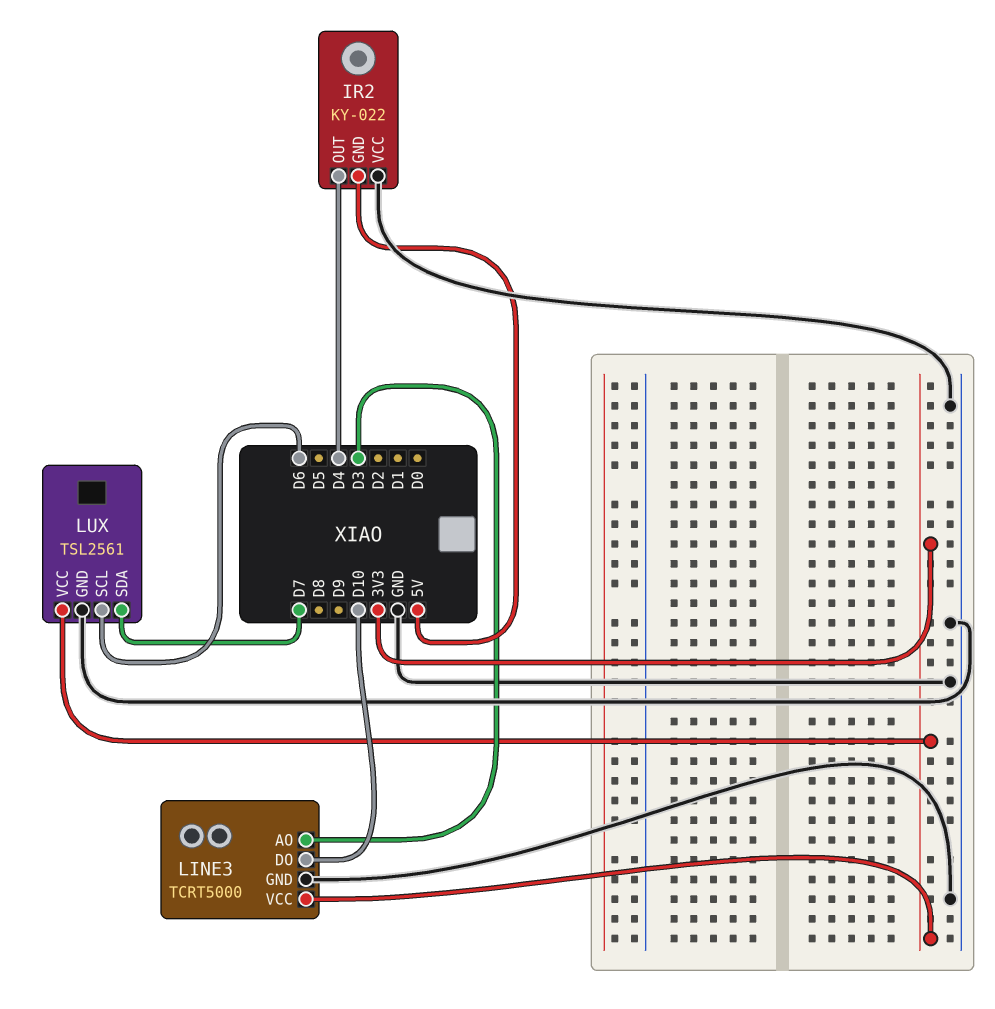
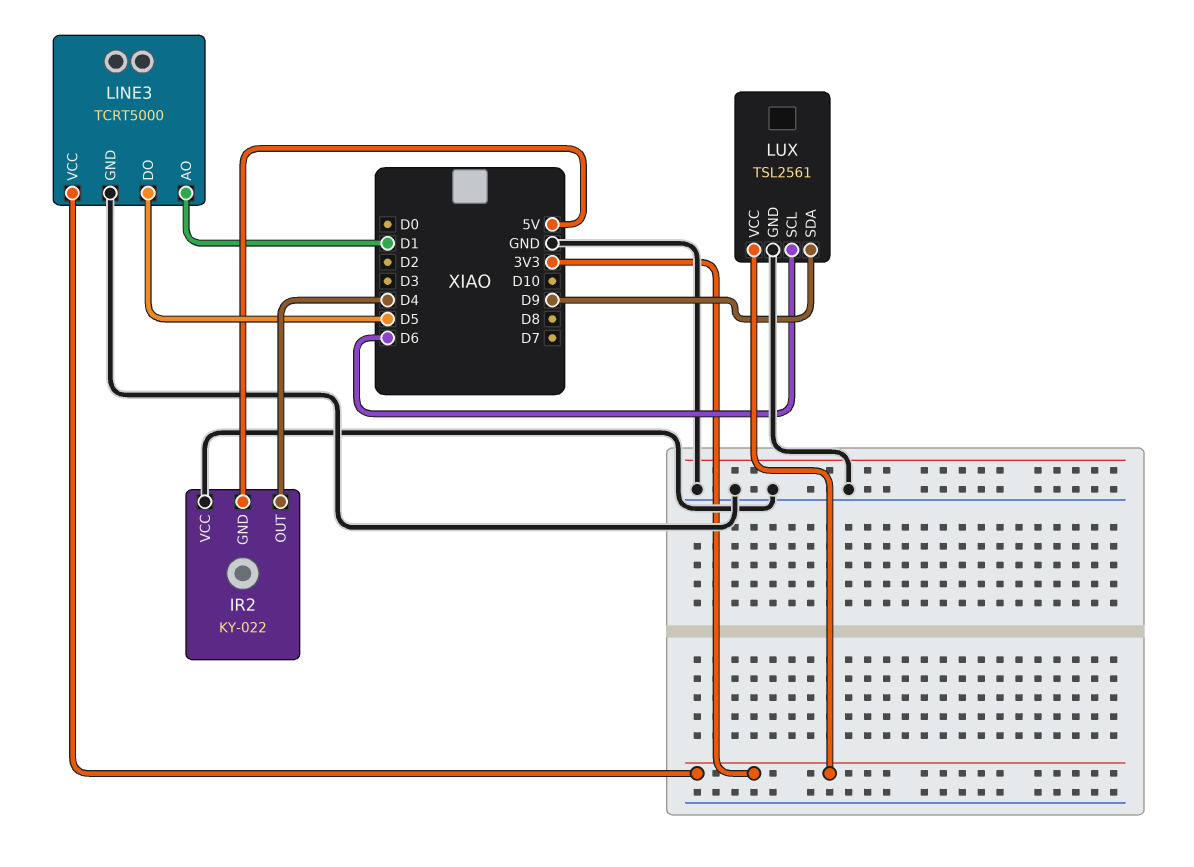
LINE3 pin AO: D3 -> D1
LINE3 pin DO: D10 -> D5
LUX pin SDA: D7 -> D9

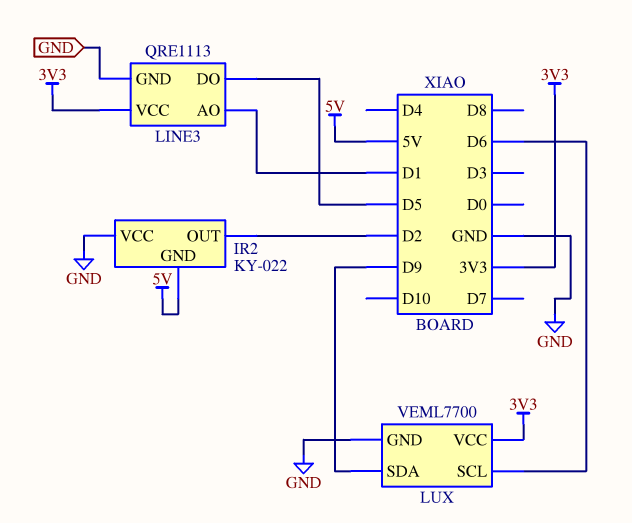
IR2 pin OUT: D4 -> D2
LINE3: TCRT5000 -> QRE1113
LUX: TSL2561 -> VEML7700

